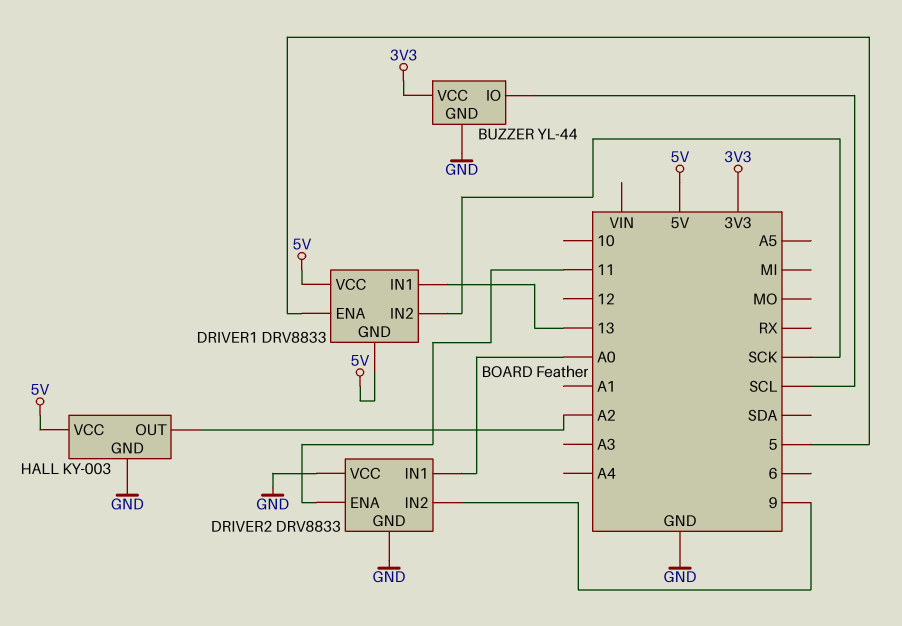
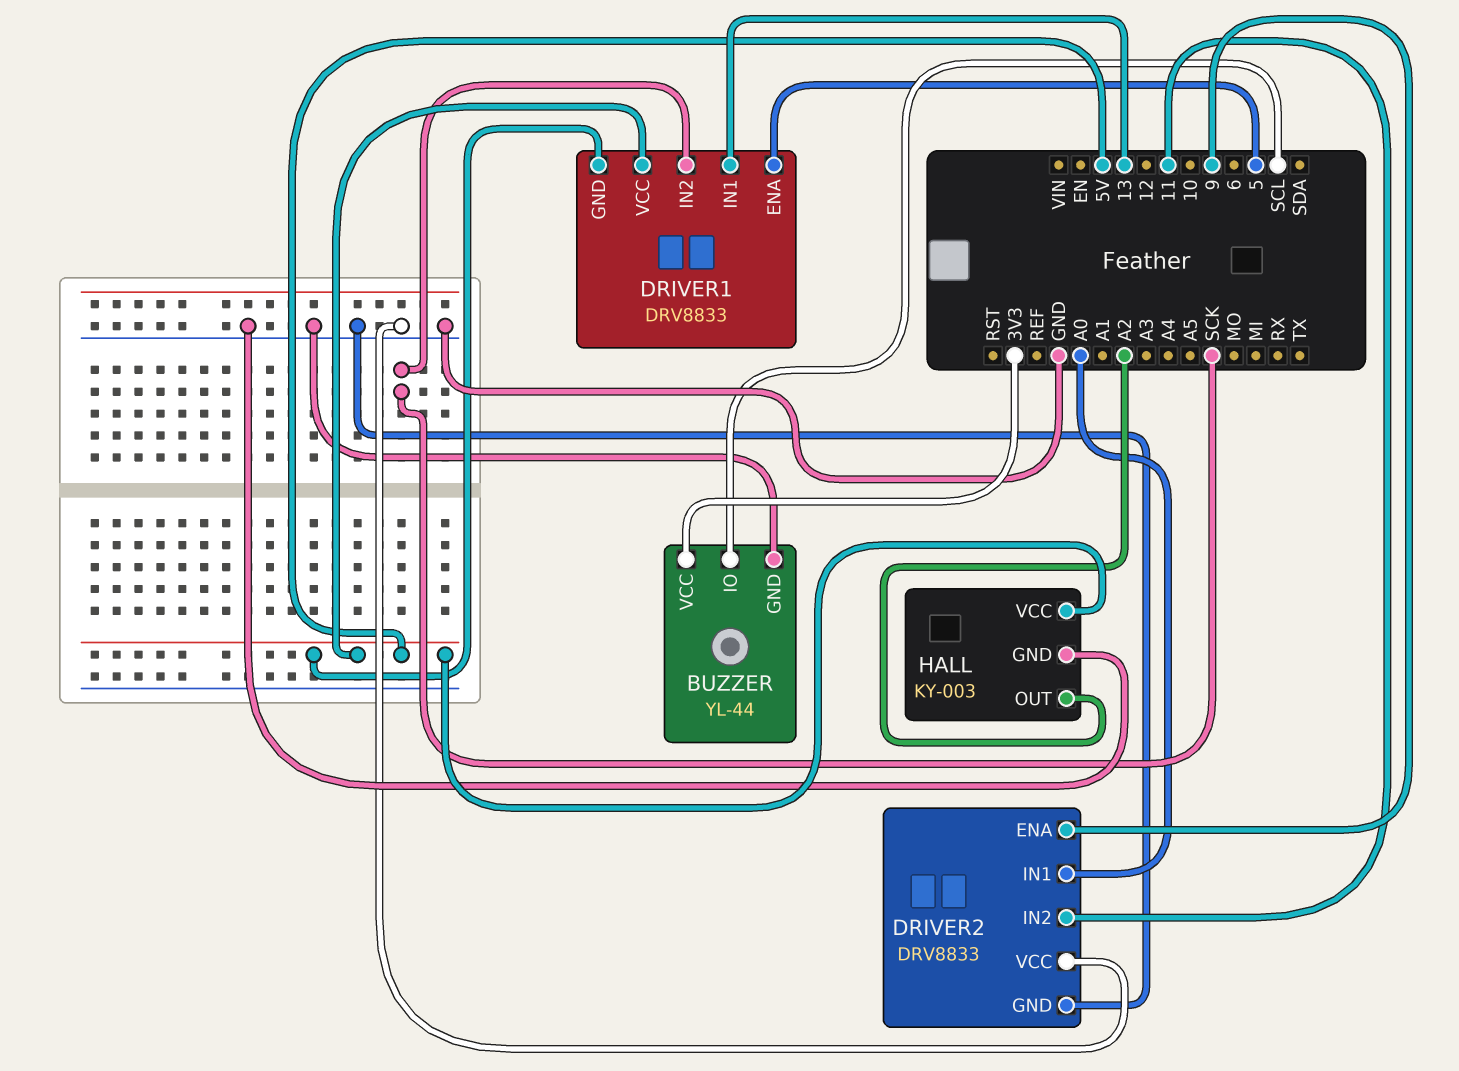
DRIVER2 pin ENA: 11 -> 9
DRIVER2 pin IN2: 9 -> 11

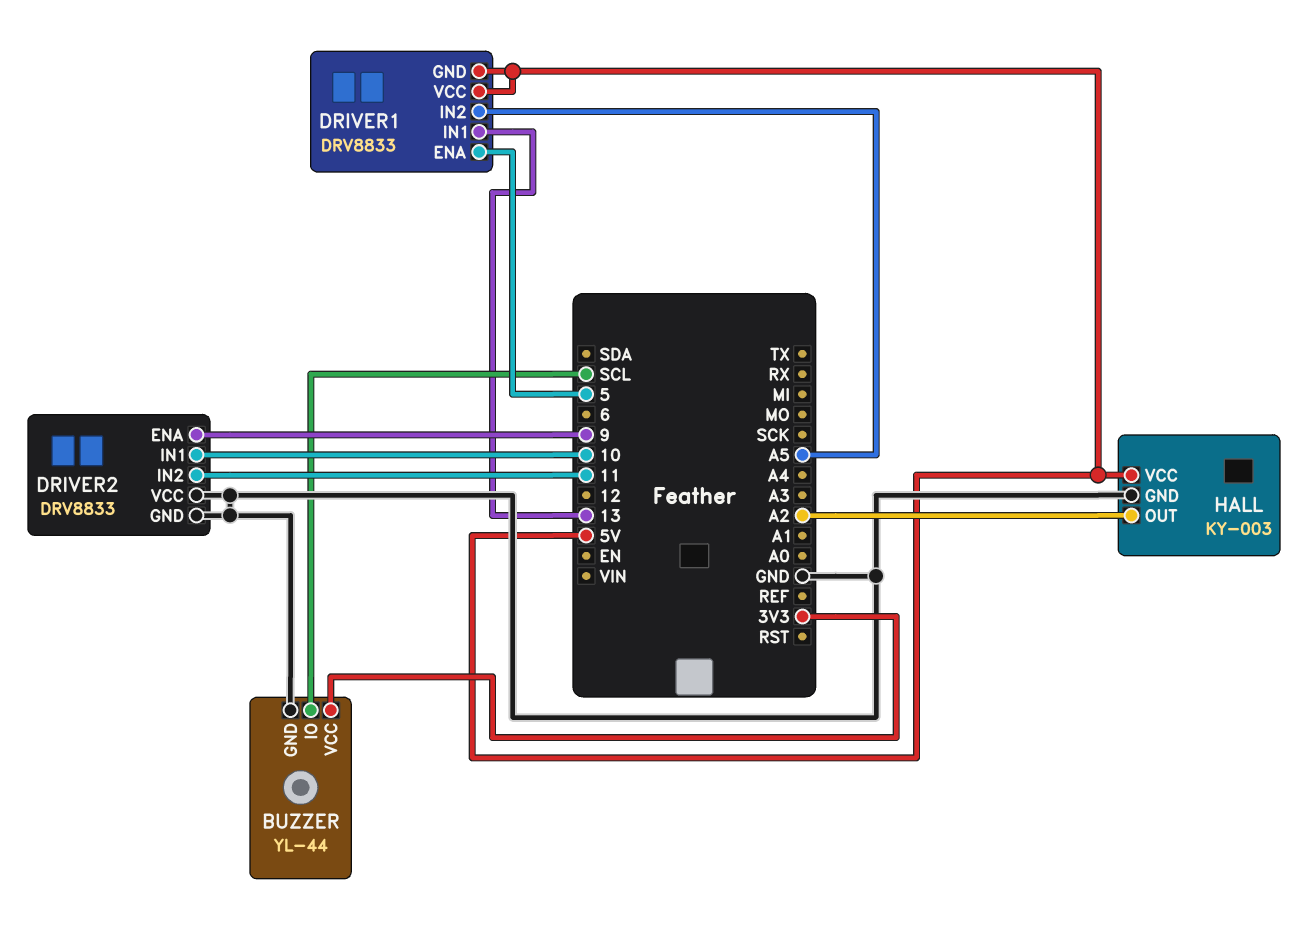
DRIVER1 pin IN2: SCK -> A5
DRIVER2 pin IN1: A0 -> 10

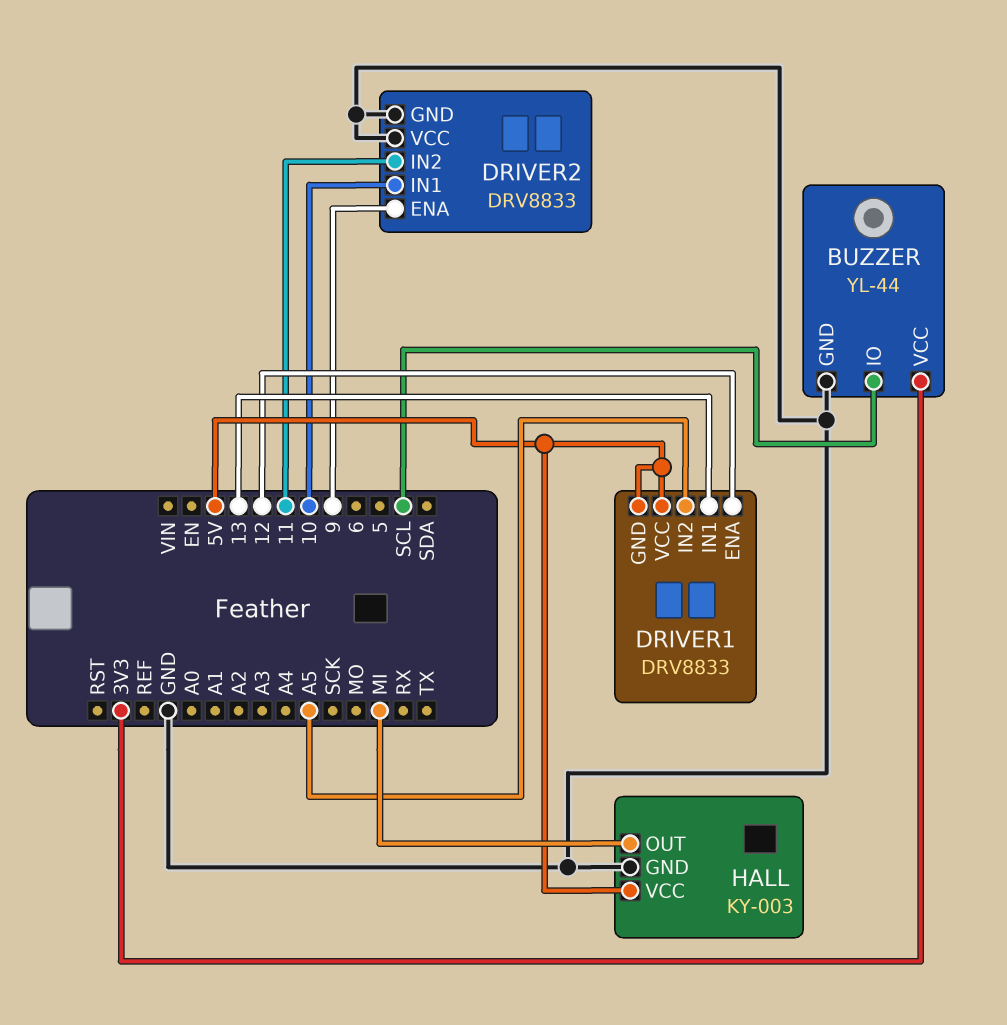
DRIVER1 pin ENA: 5 -> 12
HALL pin OUT: A2 -> MI

